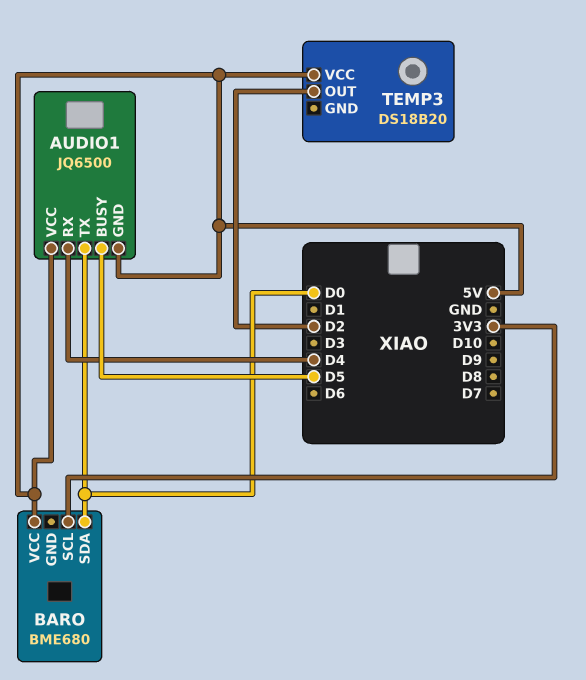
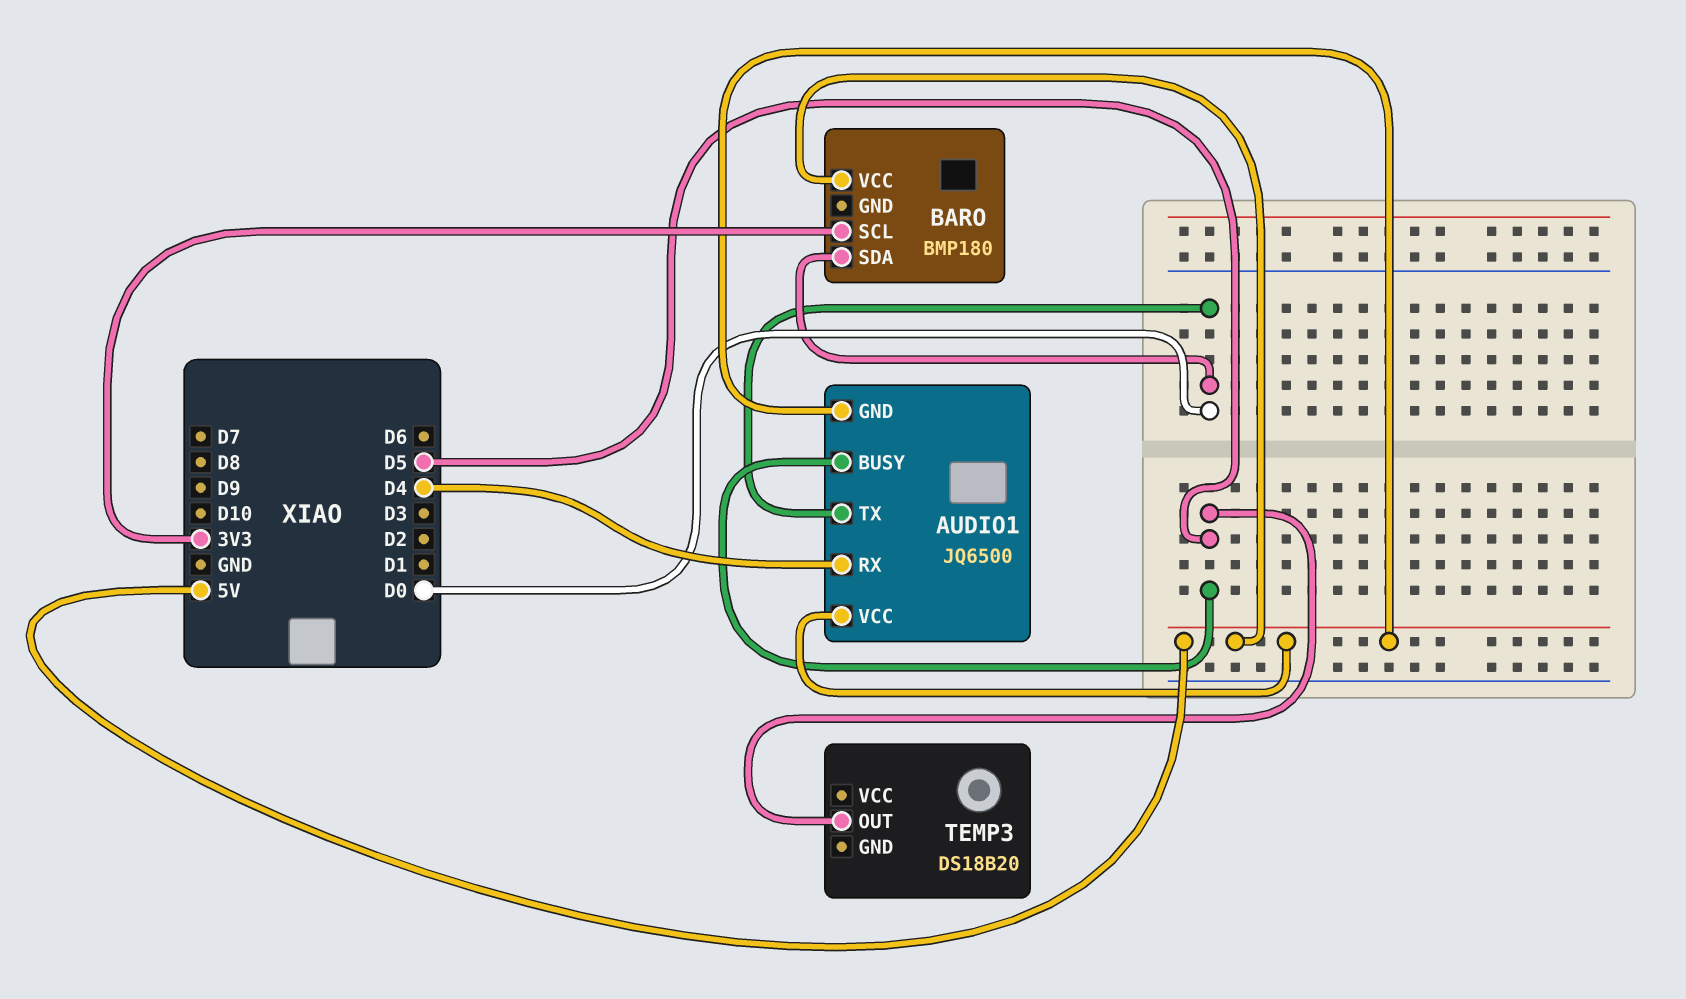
BARO: BME680 -> BMP180
TEMP3 pin OUT: D2 -> D5
TEMP3 pin VCC: 5V -> none

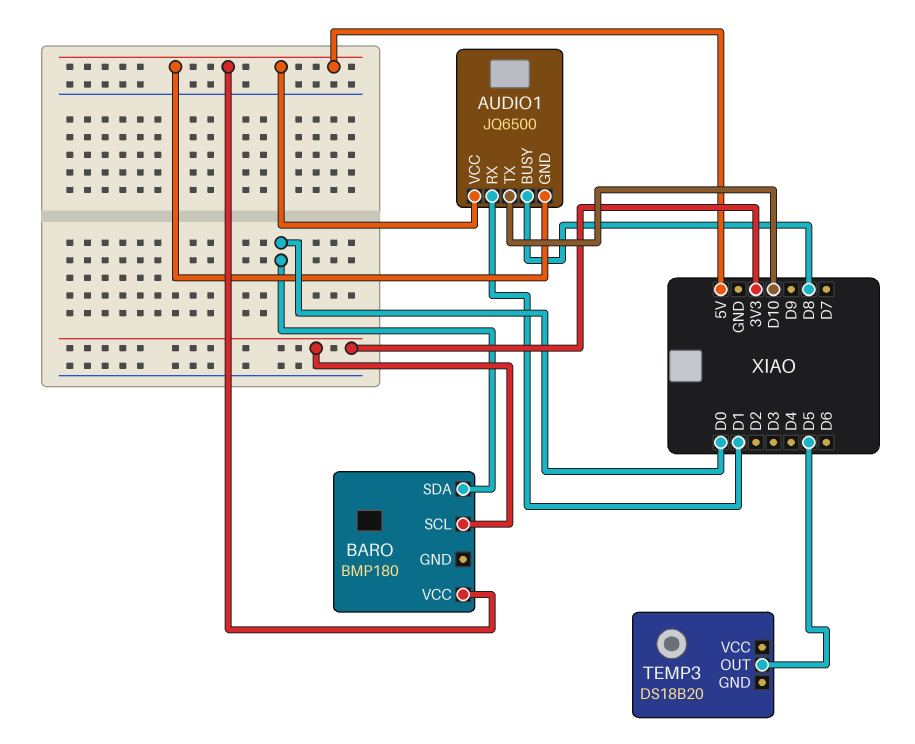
AUDIO1 pin BUSY: D5 -> D8
AUDIO1 pin RX: D4 -> D1
AUDIO1 pin TX: D0 -> D10

